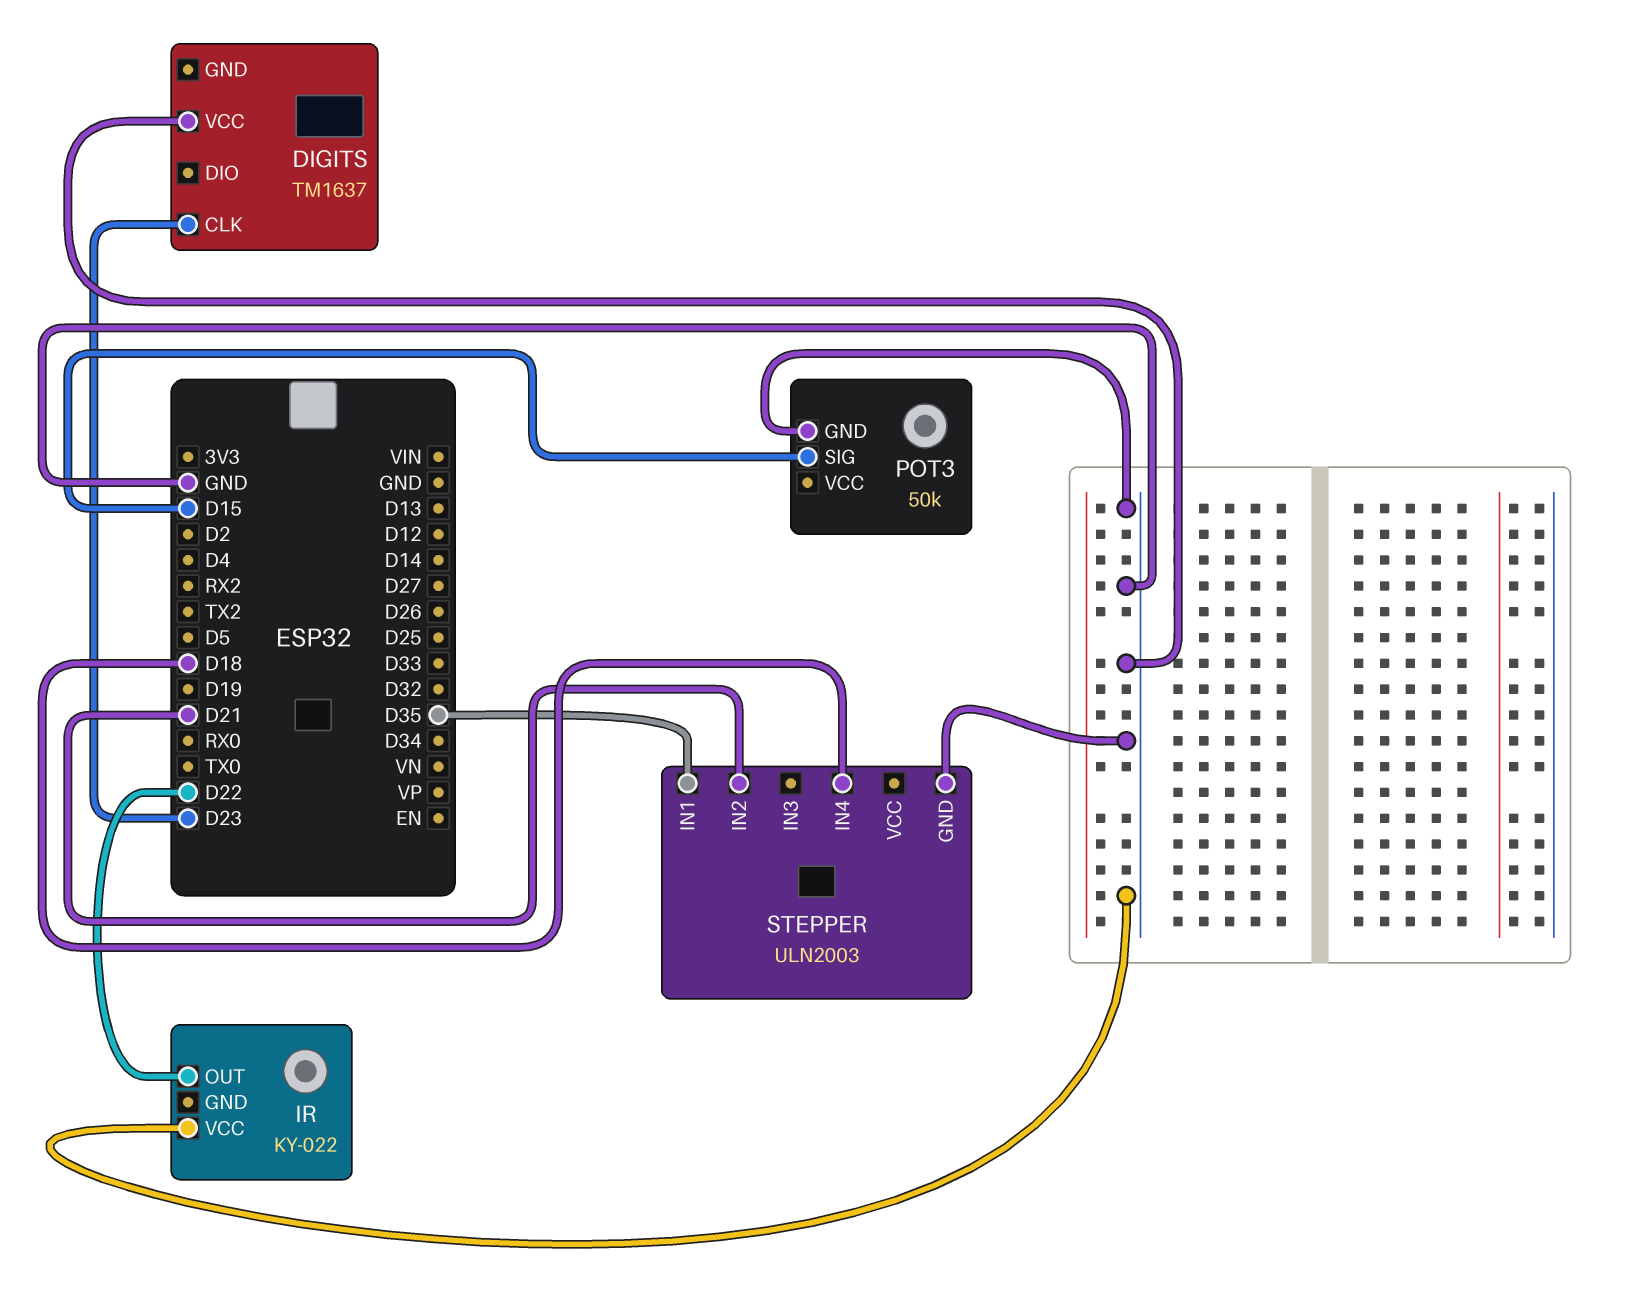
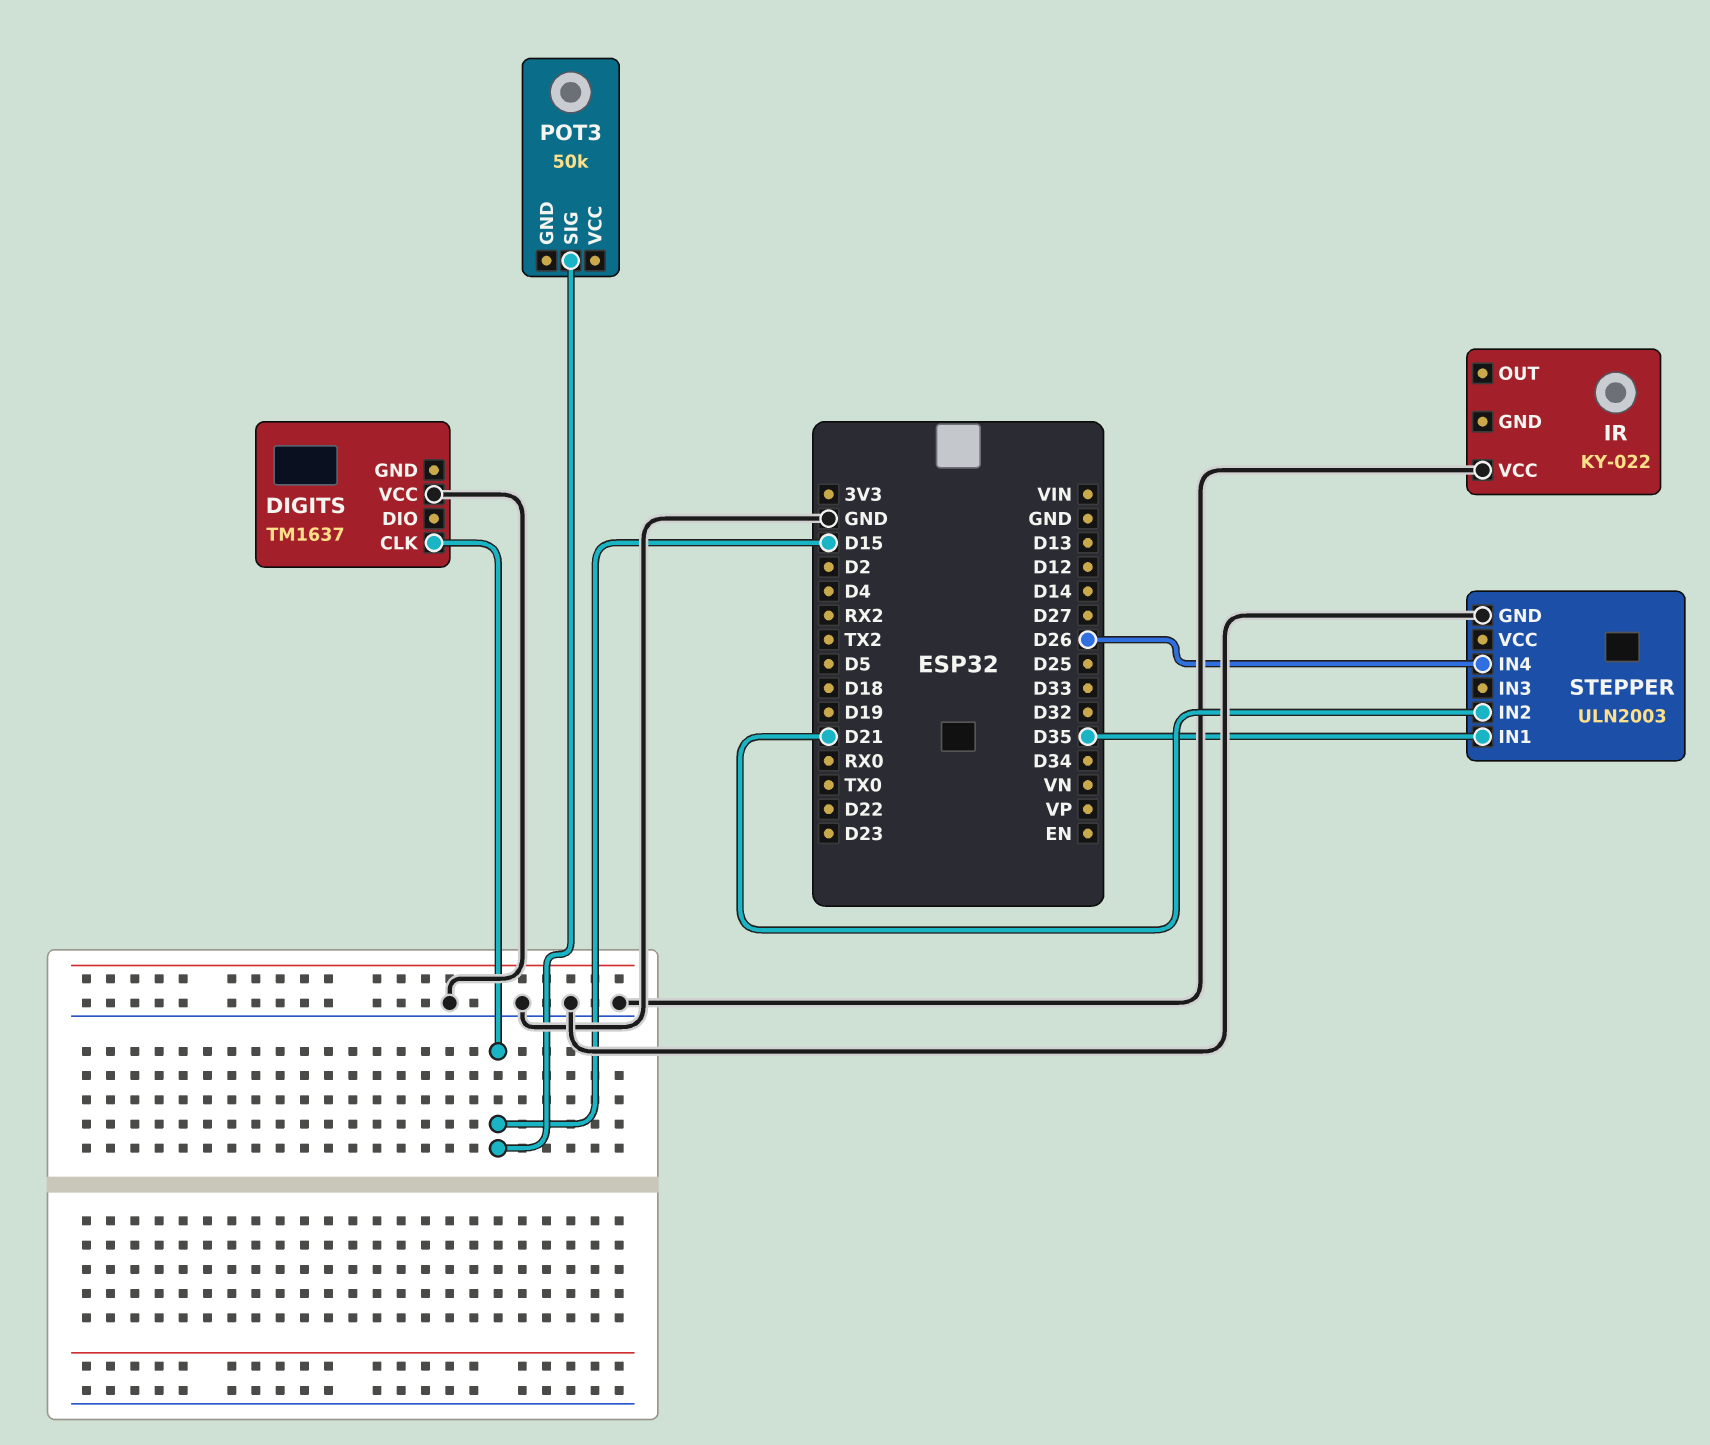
DIGITS pin CLK: D23 -> D15
IR pin OUT: D22 -> none
POT3 pin GND: GND -> none
STEPPER pin IN4: D18 -> D26

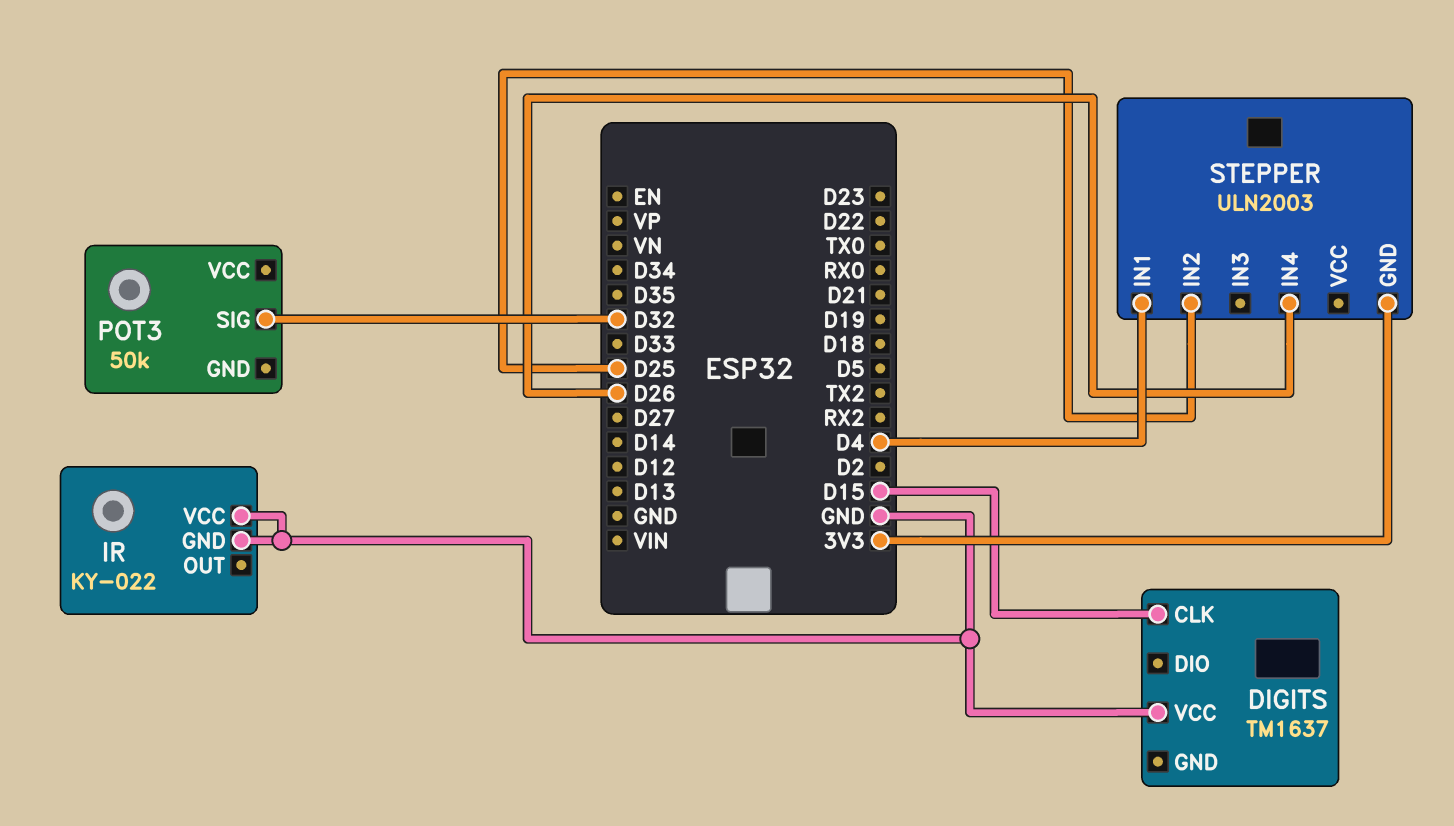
IR pin GND: none -> GND
POT3 pin SIG: D15 -> D32
STEPPER pin GND: GND -> 3V3
STEPPER pin IN1: D35 -> D4
STEPPER pin IN2: D21 -> D25

